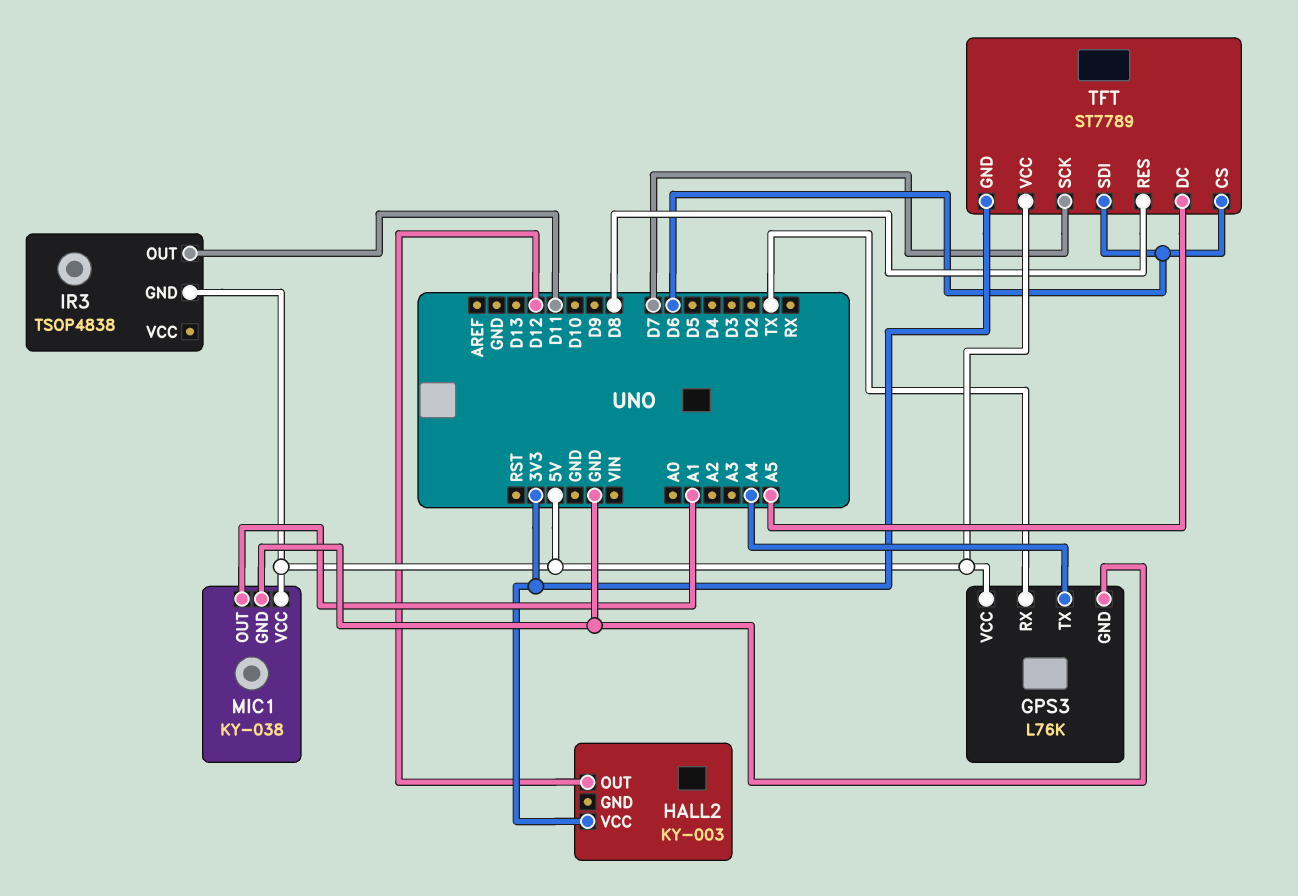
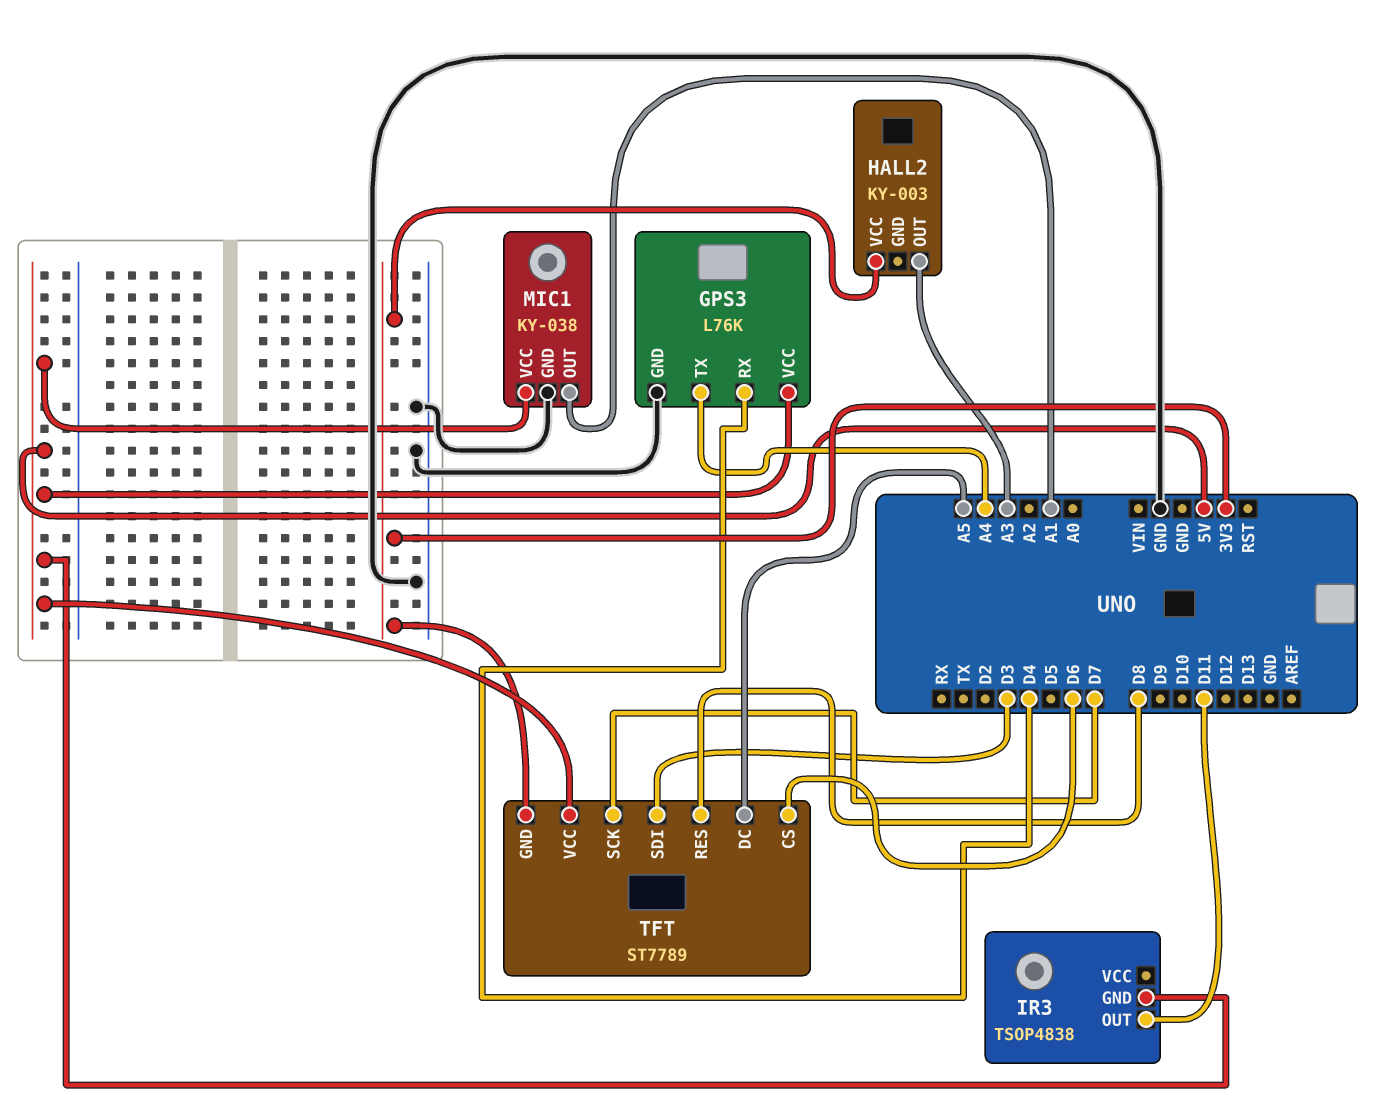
GPS3 pin RX: TX -> D4
HALL2 pin OUT: D12 -> A3
TFT pin SDI: D6 -> D3

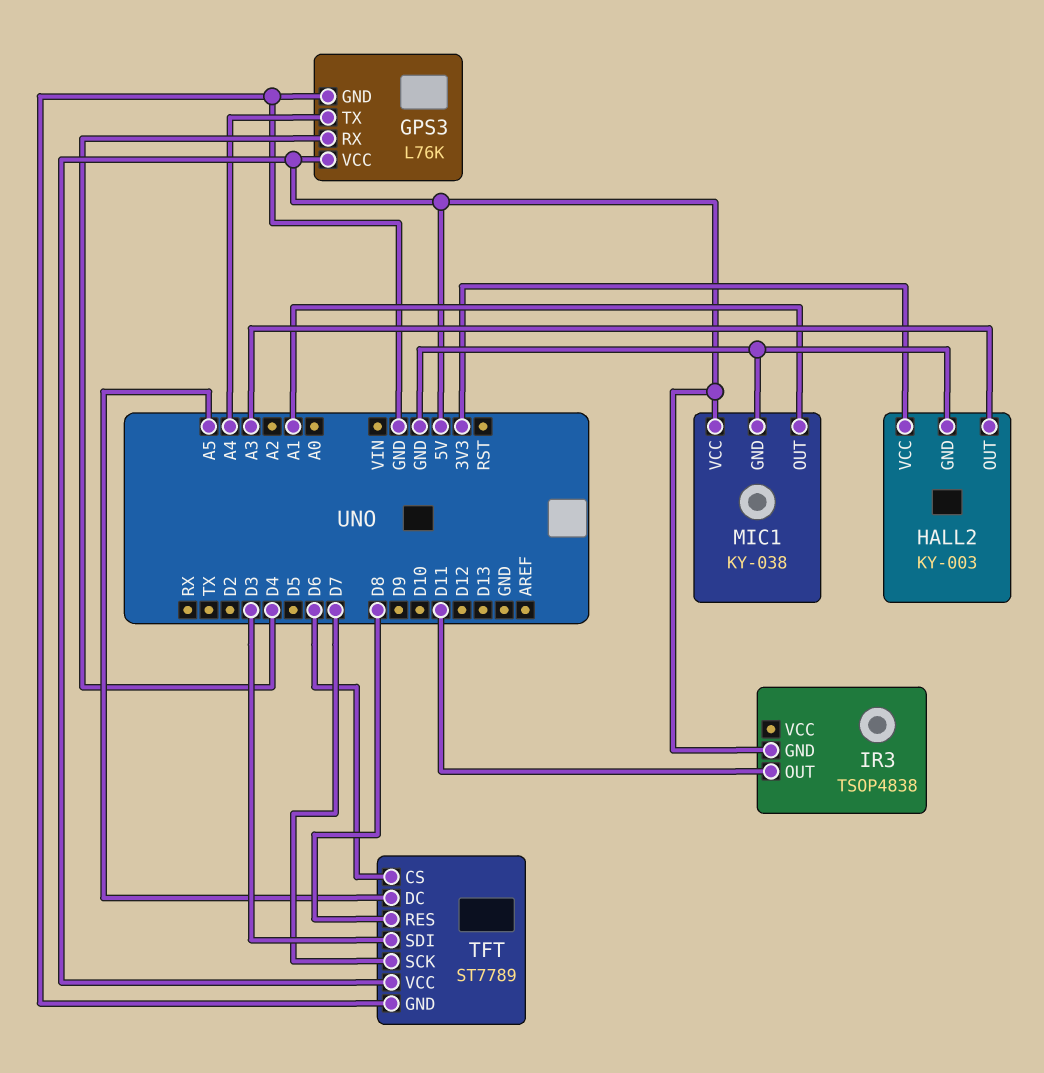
HALL2 pin GND: none -> GND
TFT pin GND: 3V3 -> GND

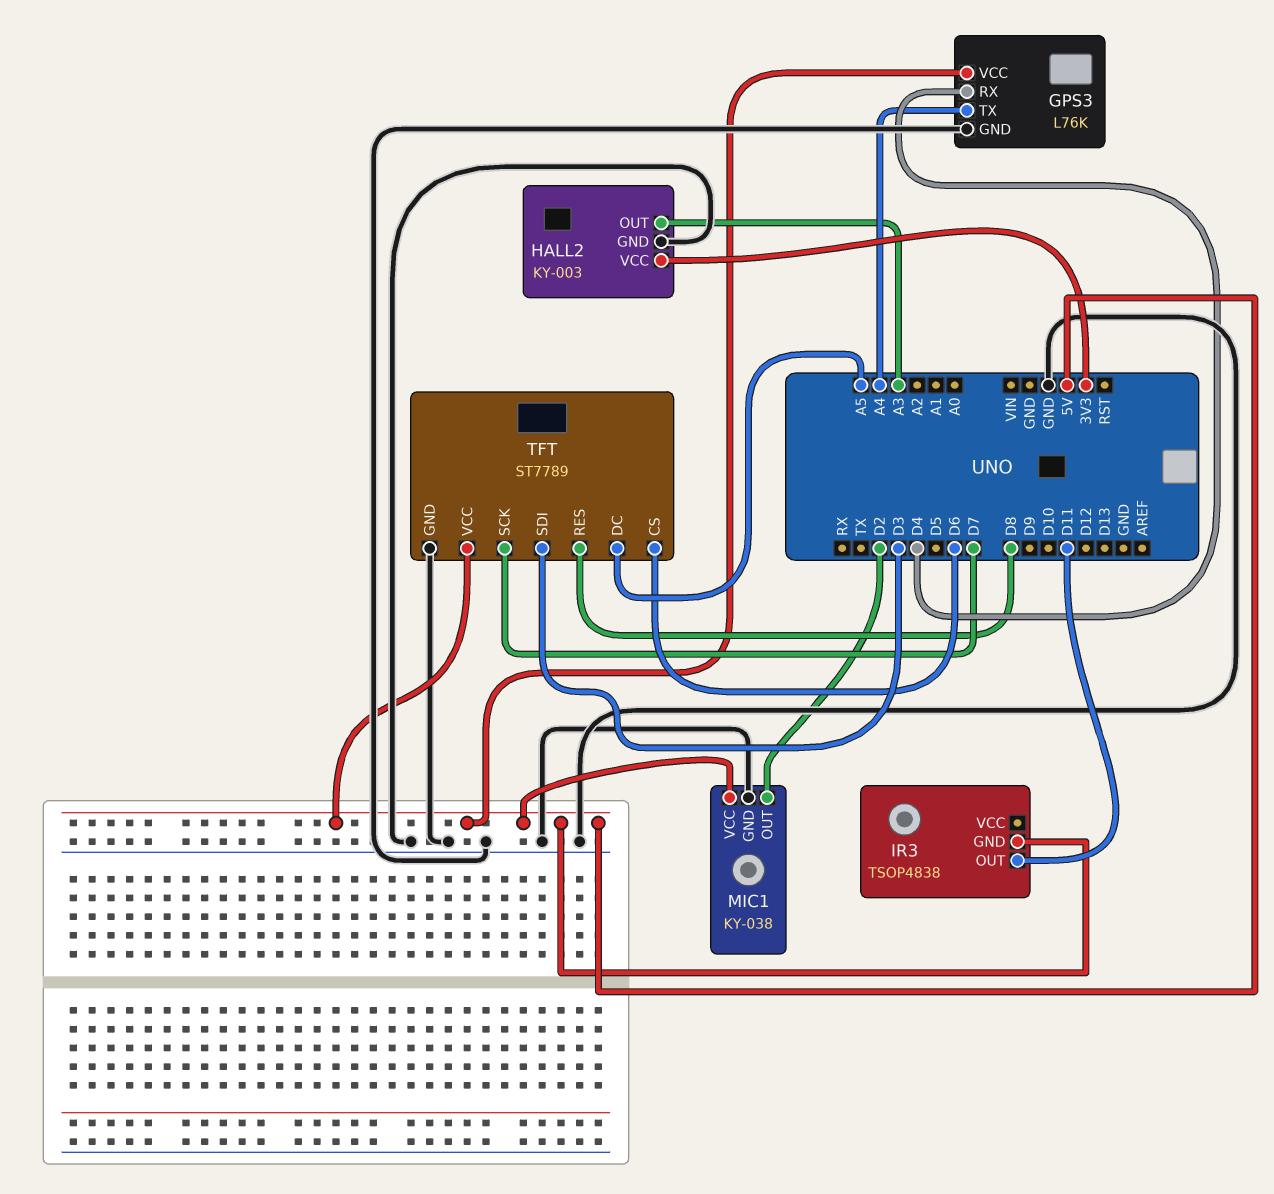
MIC1 pin OUT: A1 -> D2

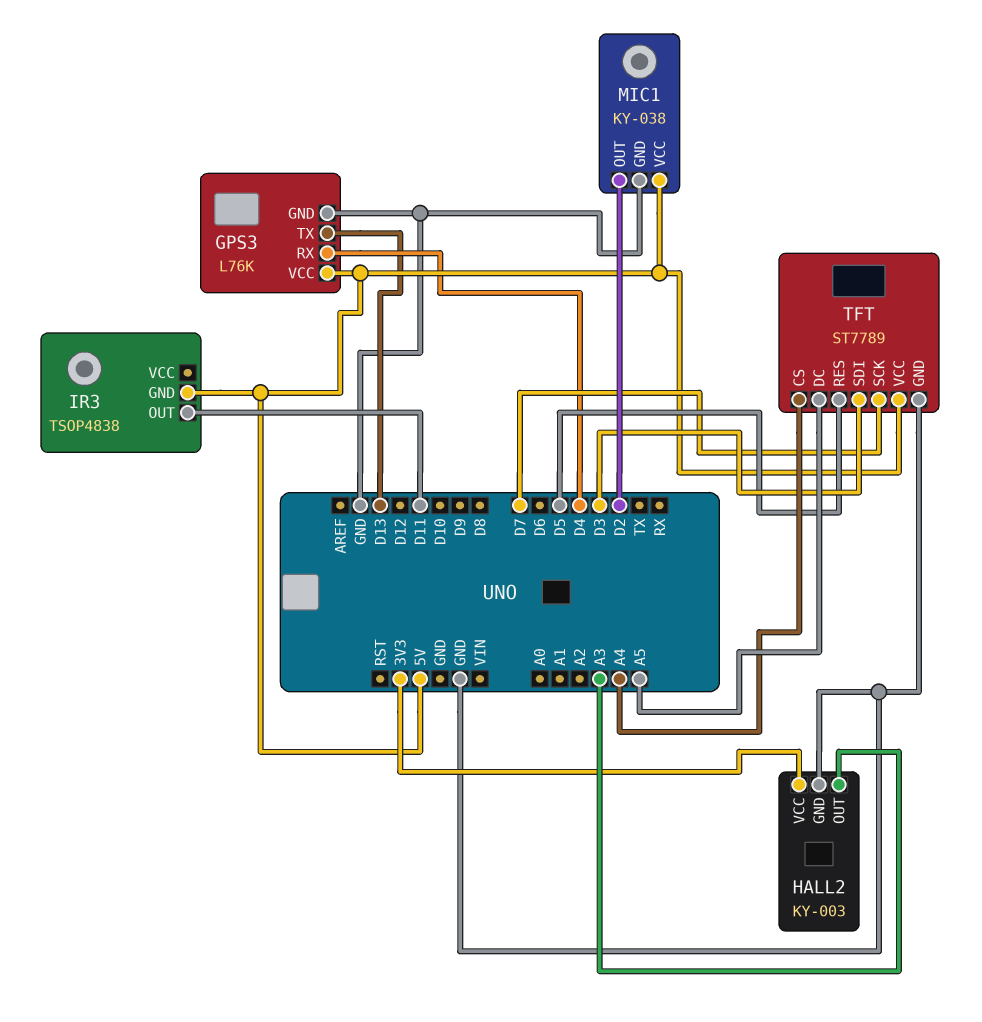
GPS3 pin TX: A4 -> D13
TFT pin CS: D6 -> A4
TFT pin RES: D8 -> D5

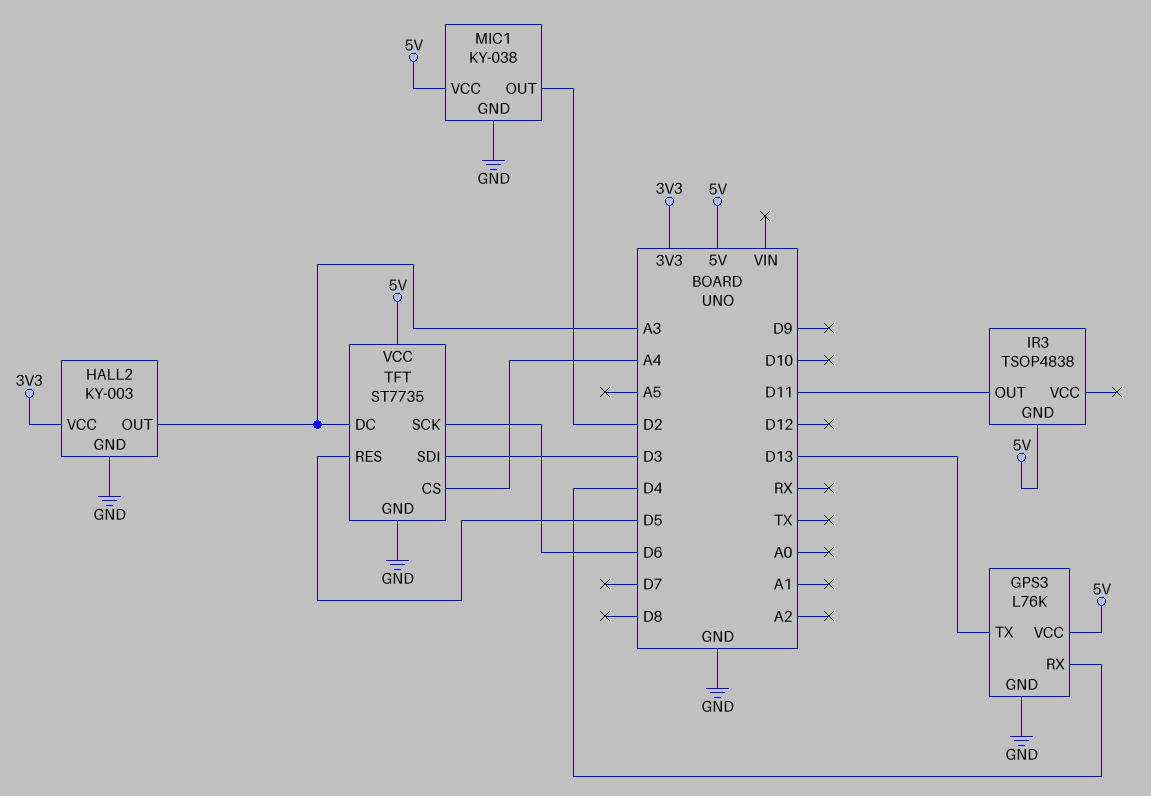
TFT: ST7789 -> ST7735
TFT pin DC: A5 -> A3
TFT pin SCK: D7 -> D6

